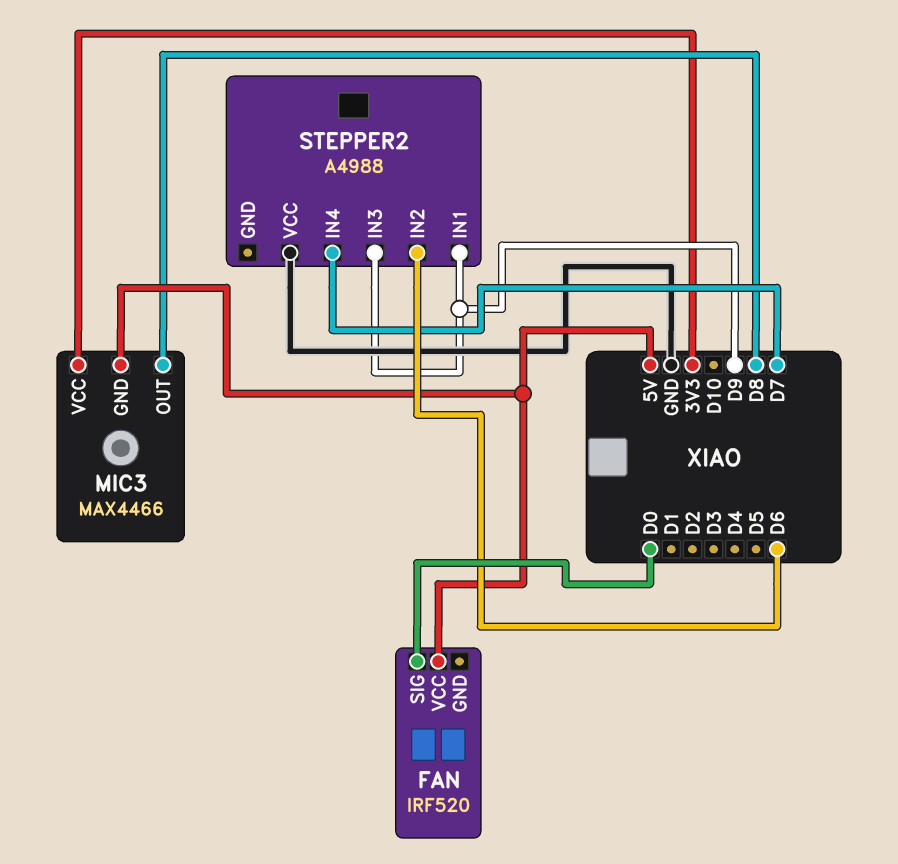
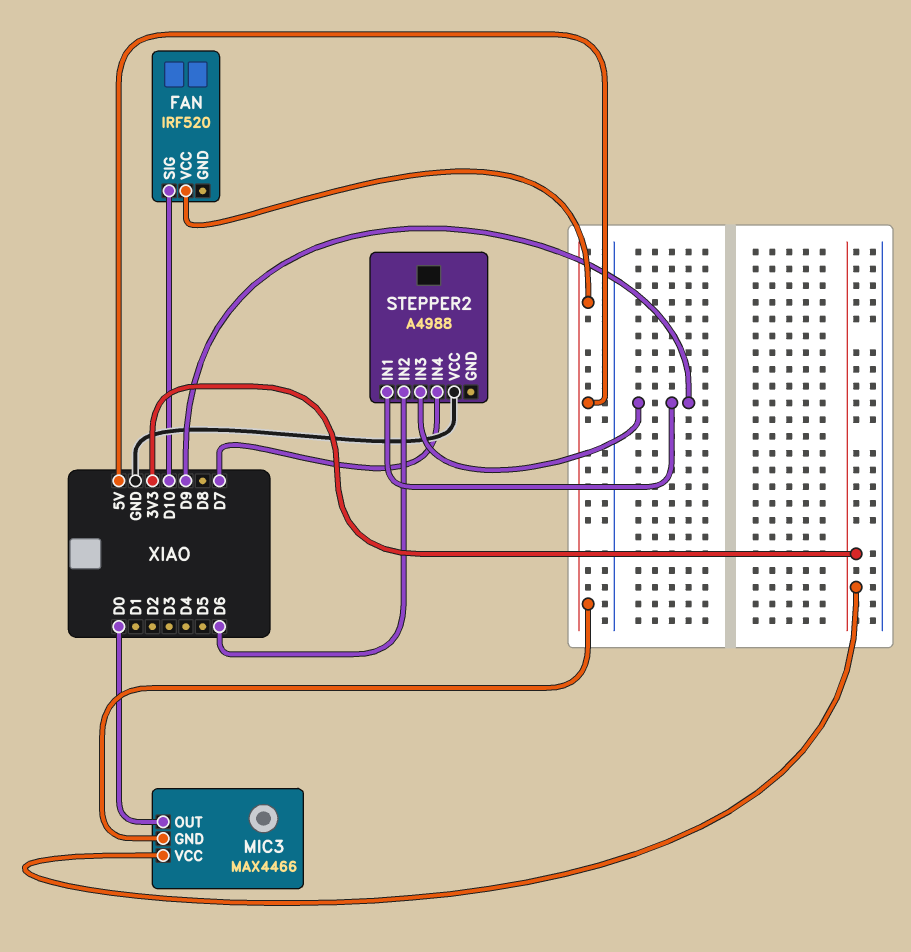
FAN pin SIG: D0 -> D10
MIC3 pin OUT: D8 -> D0

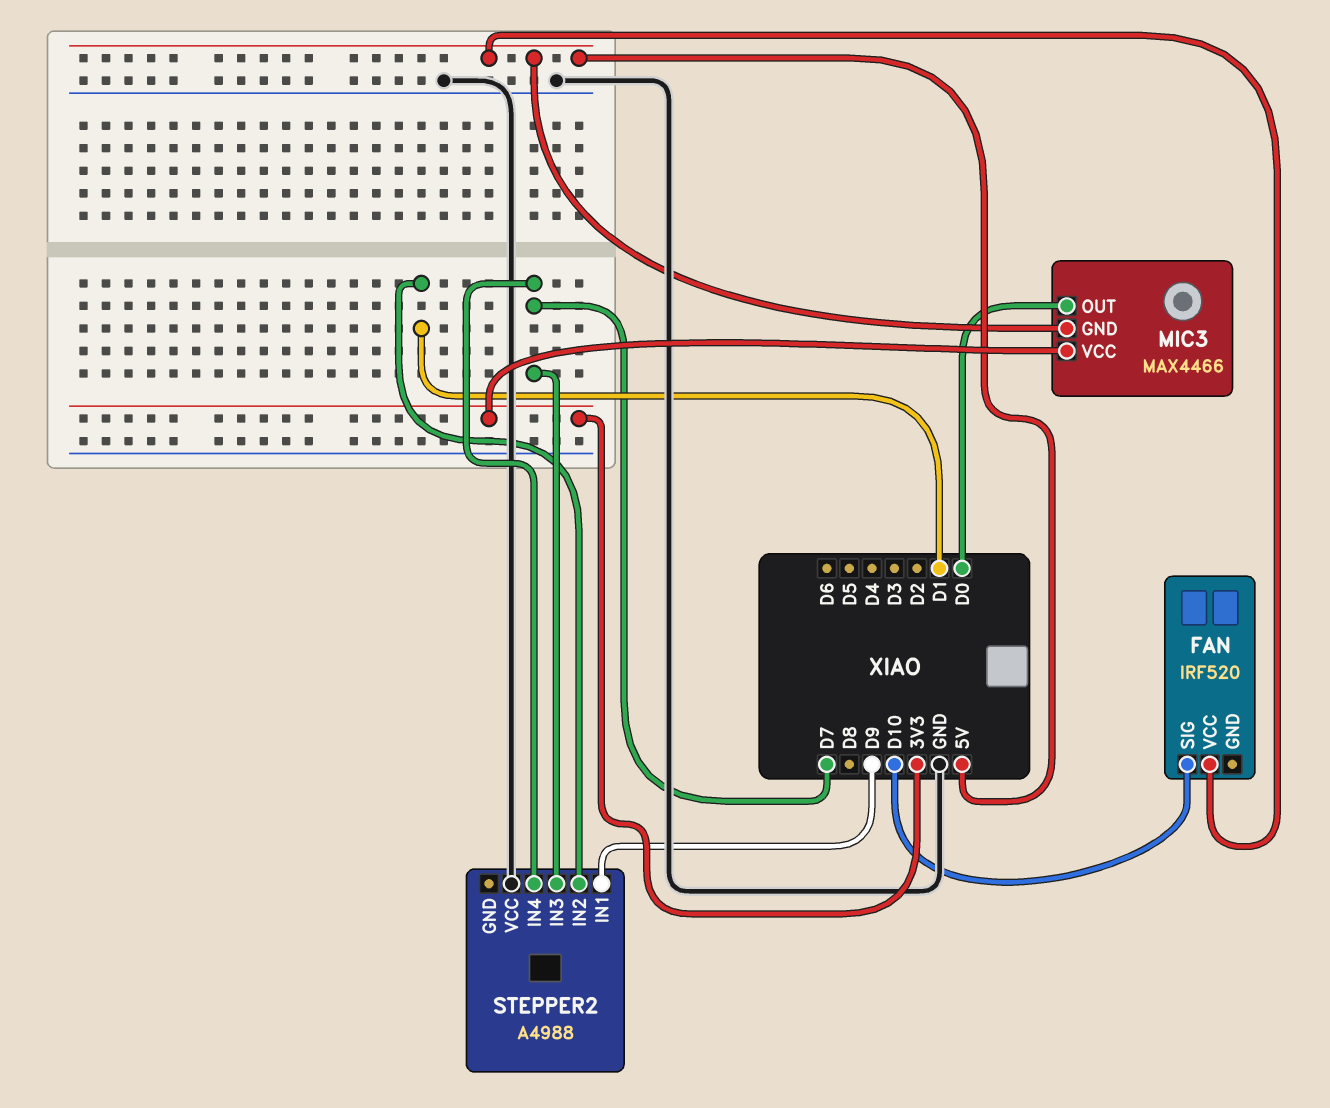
STEPPER2 pin IN2: D6 -> D1
STEPPER2 pin IN3: D9 -> D7

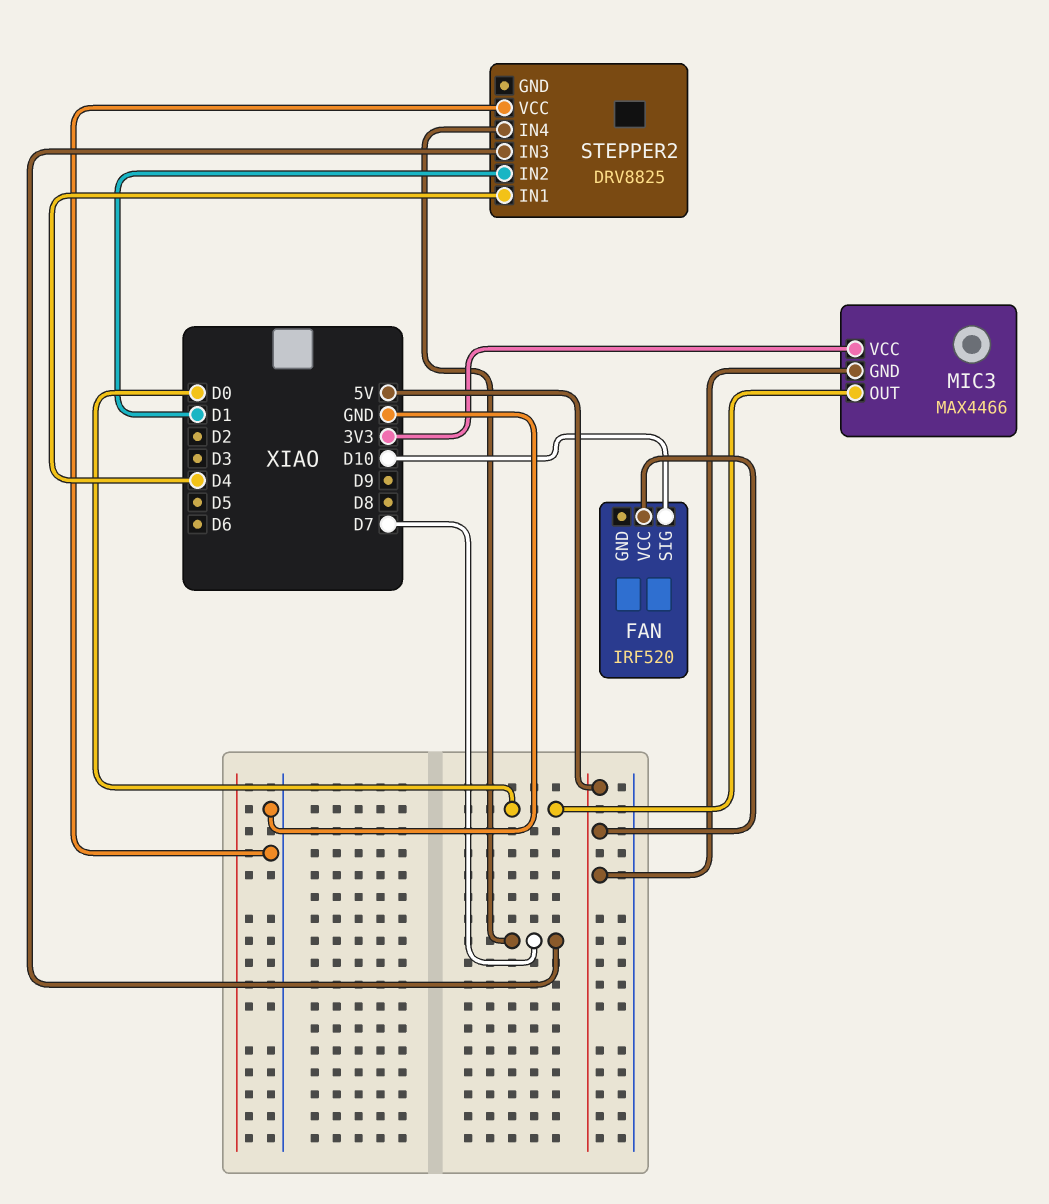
STEPPER2: A4988 -> DRV8825
STEPPER2 pin IN1: D9 -> D4

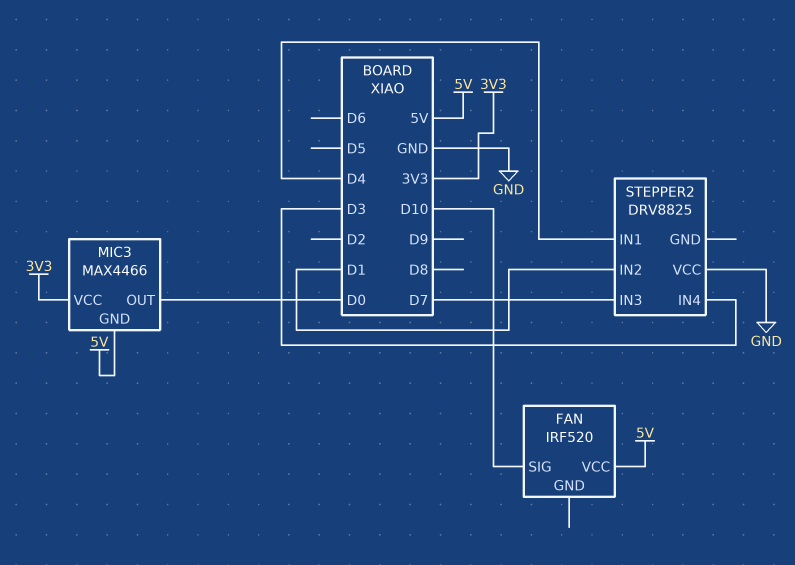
STEPPER2 pin IN4: D7 -> D3

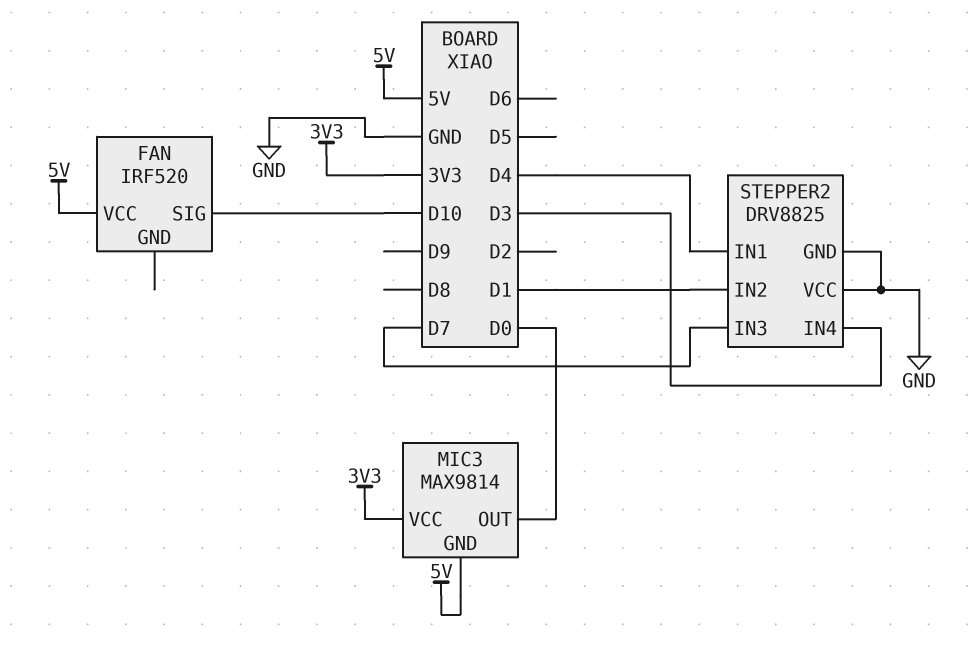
MIC3: MAX4466 -> MAX9814
STEPPER2 pin GND: none -> GND

